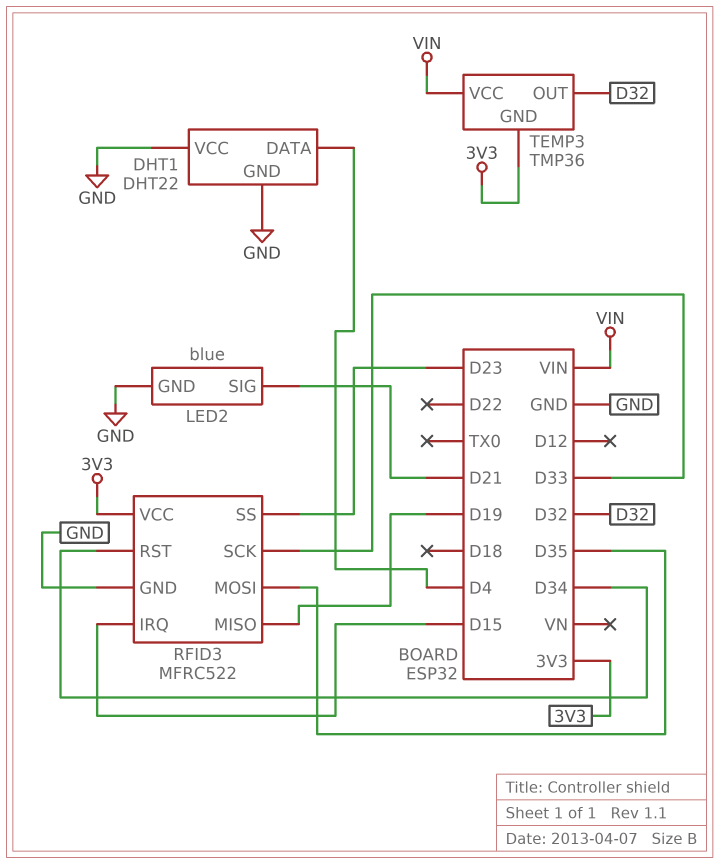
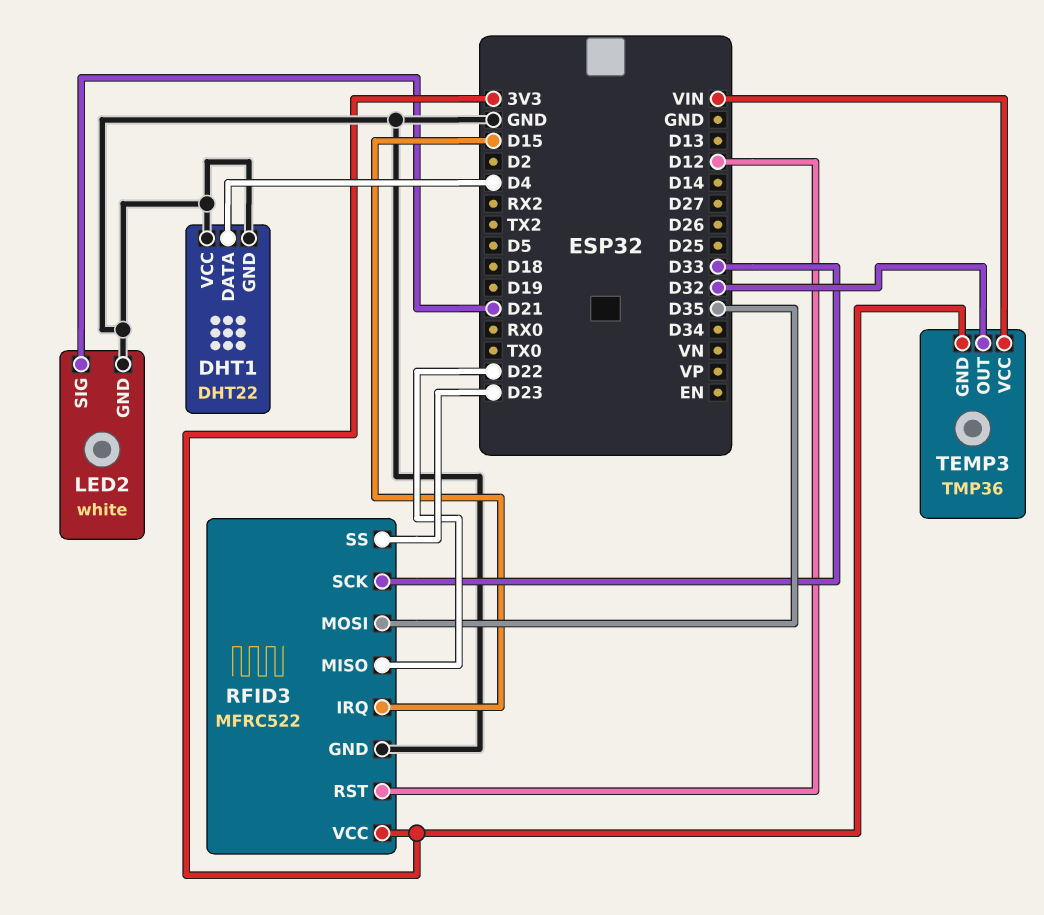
LED2: blue -> white
RFID3 pin MISO: D19 -> D22
RFID3 pin RST: D34 -> D12

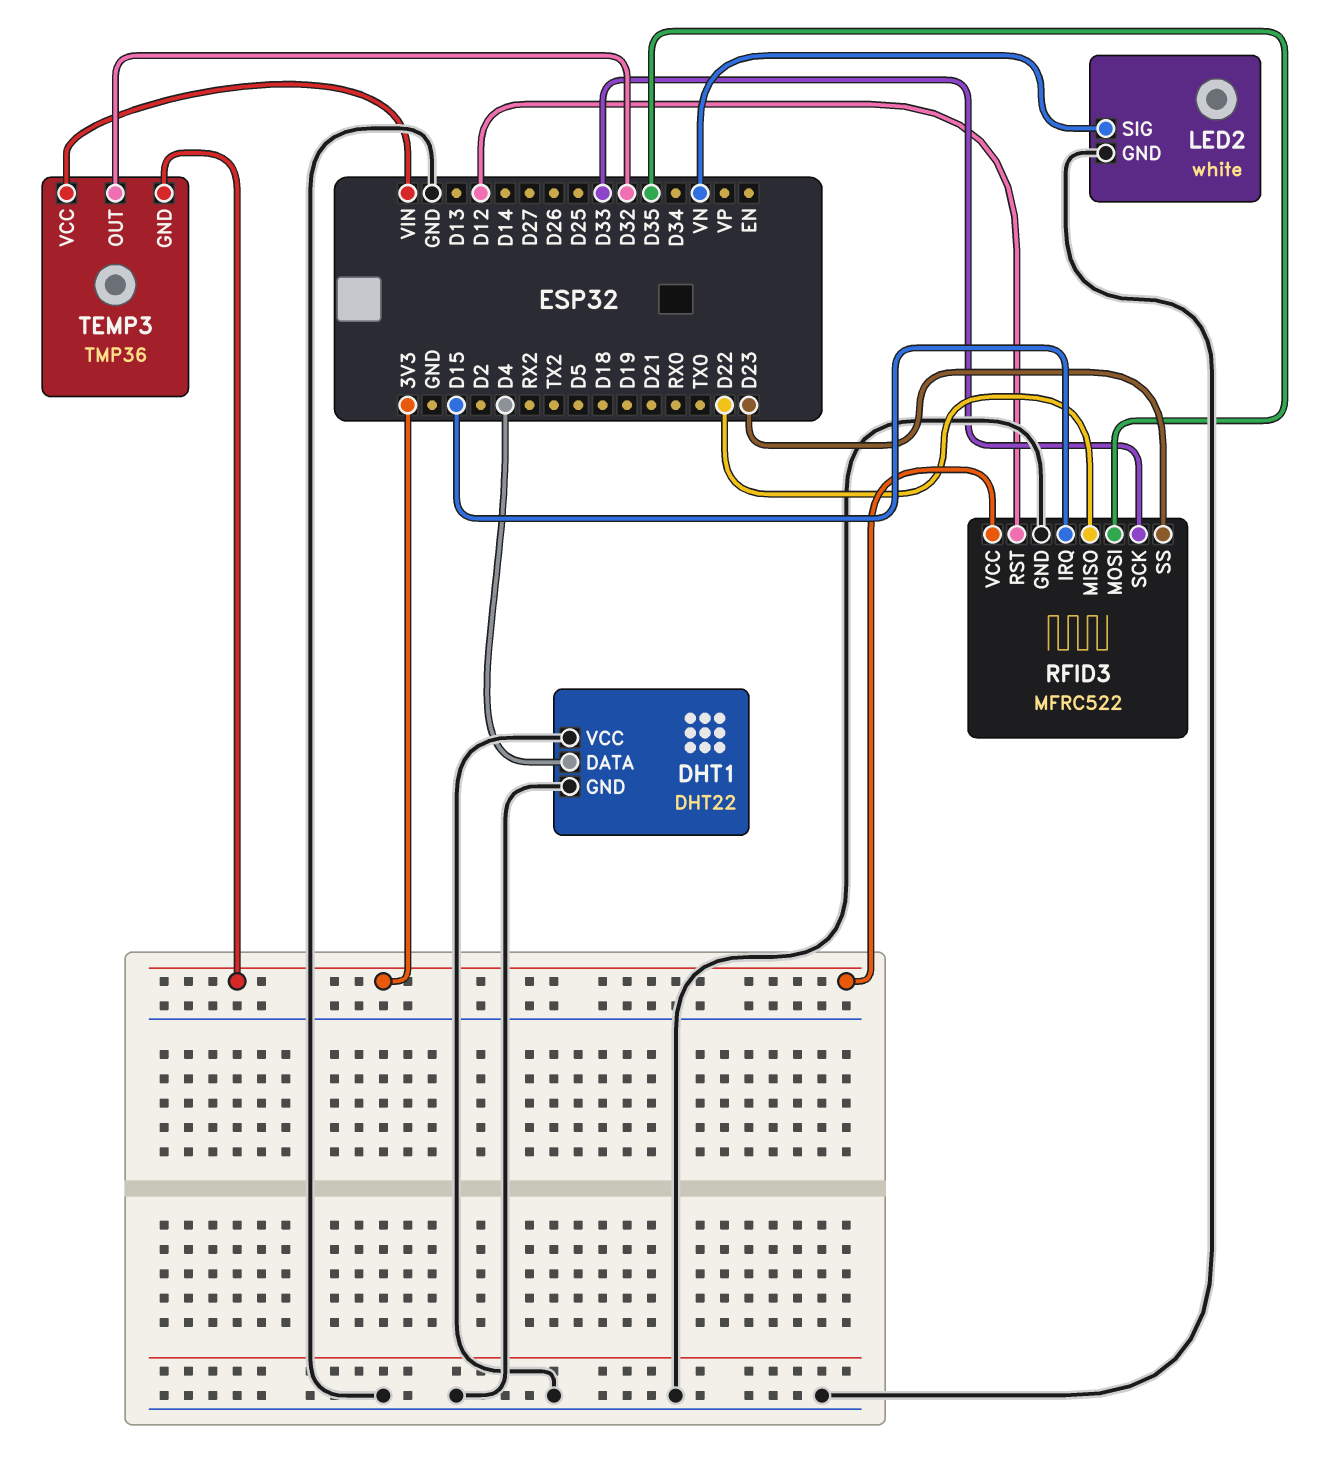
LED2 pin SIG: D21 -> VN

